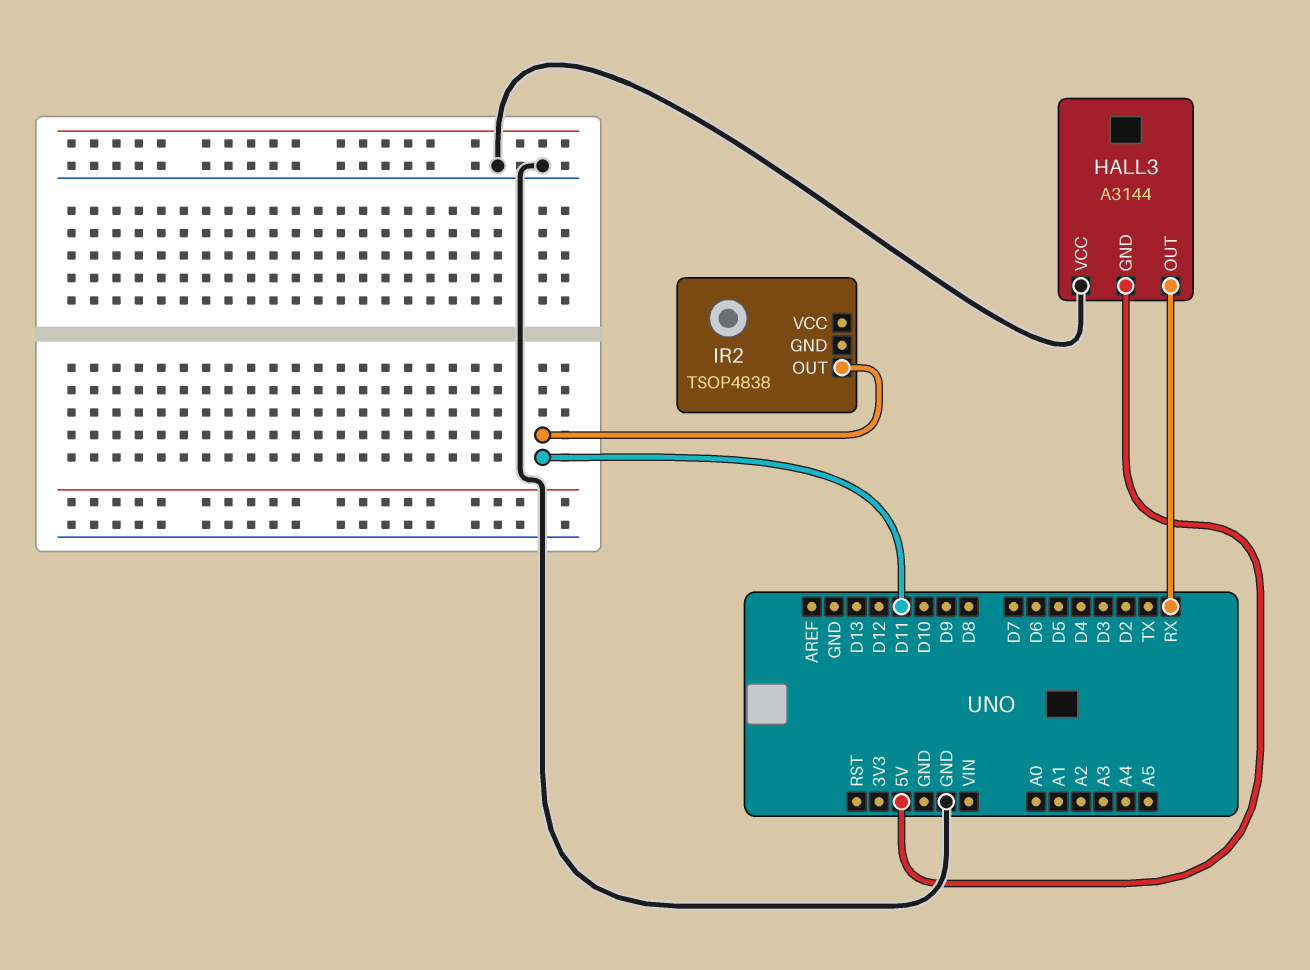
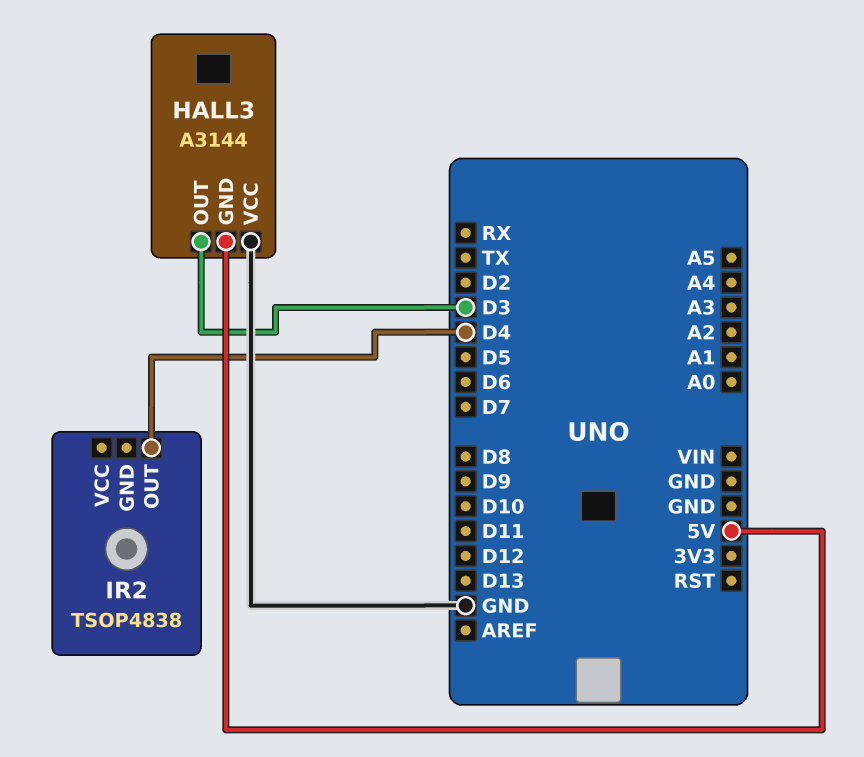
HALL3 pin OUT: RX -> D3
IR2 pin OUT: D11 -> D4

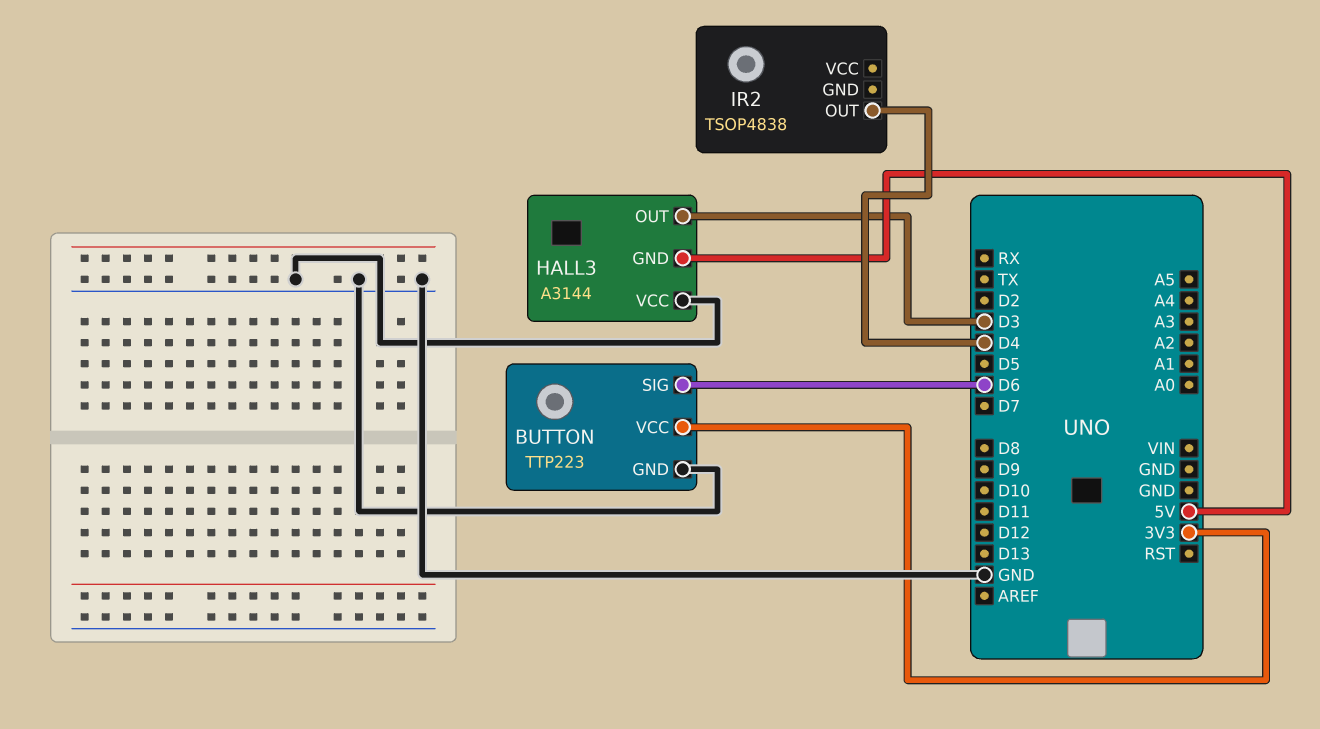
BUTTON: none -> TTP223
BUTTON pin GND: none -> GND
BUTTON pin SIG: none -> D6
BUTTON pin VCC: none -> 3V3

